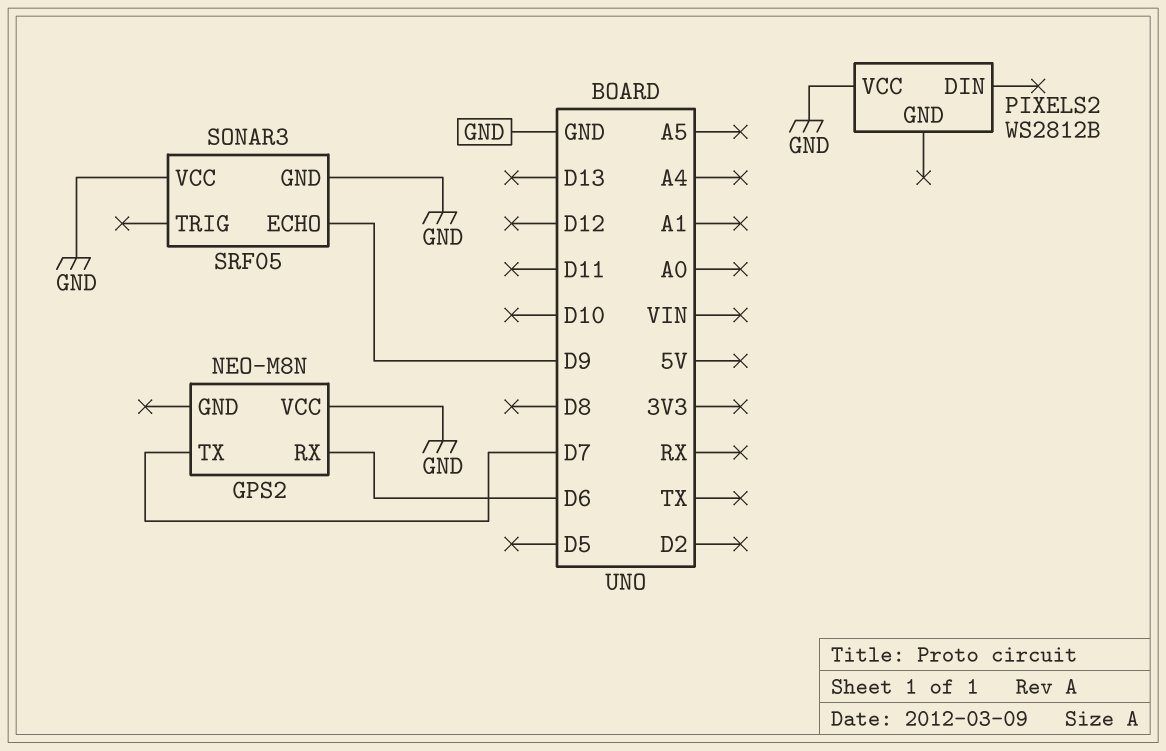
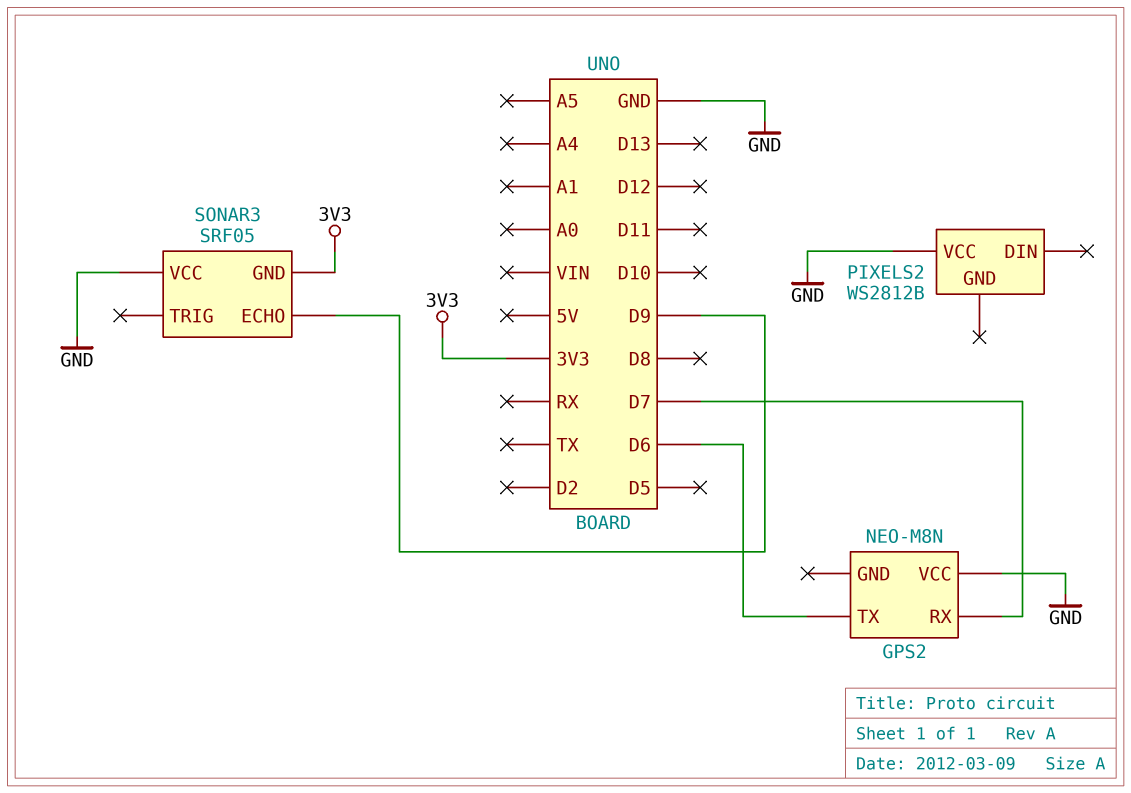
GPS2 pin RX: D6 -> D7
GPS2 pin TX: D7 -> D6
SONAR3 pin GND: GND -> 3V3

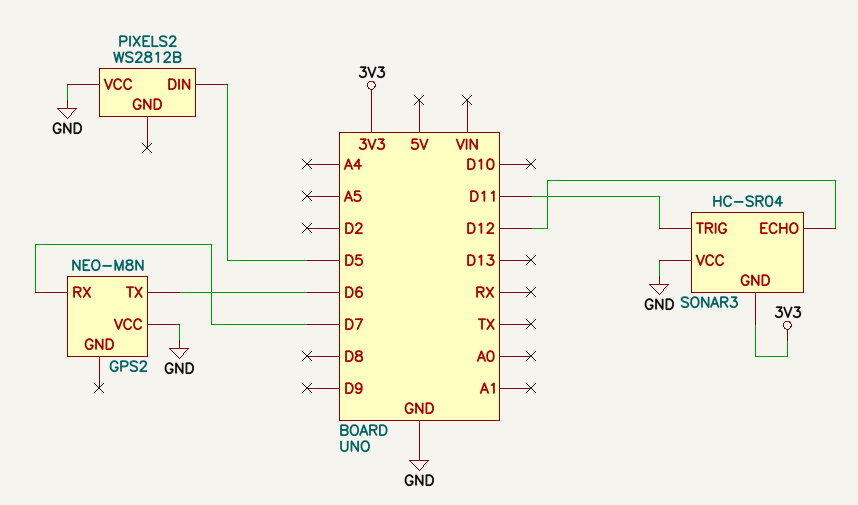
PIXELS2 pin DIN: none -> D5
SONAR3: SRF05 -> HC-SR04
SONAR3 pin ECHO: D9 -> D12
SONAR3 pin TRIG: none -> D11

